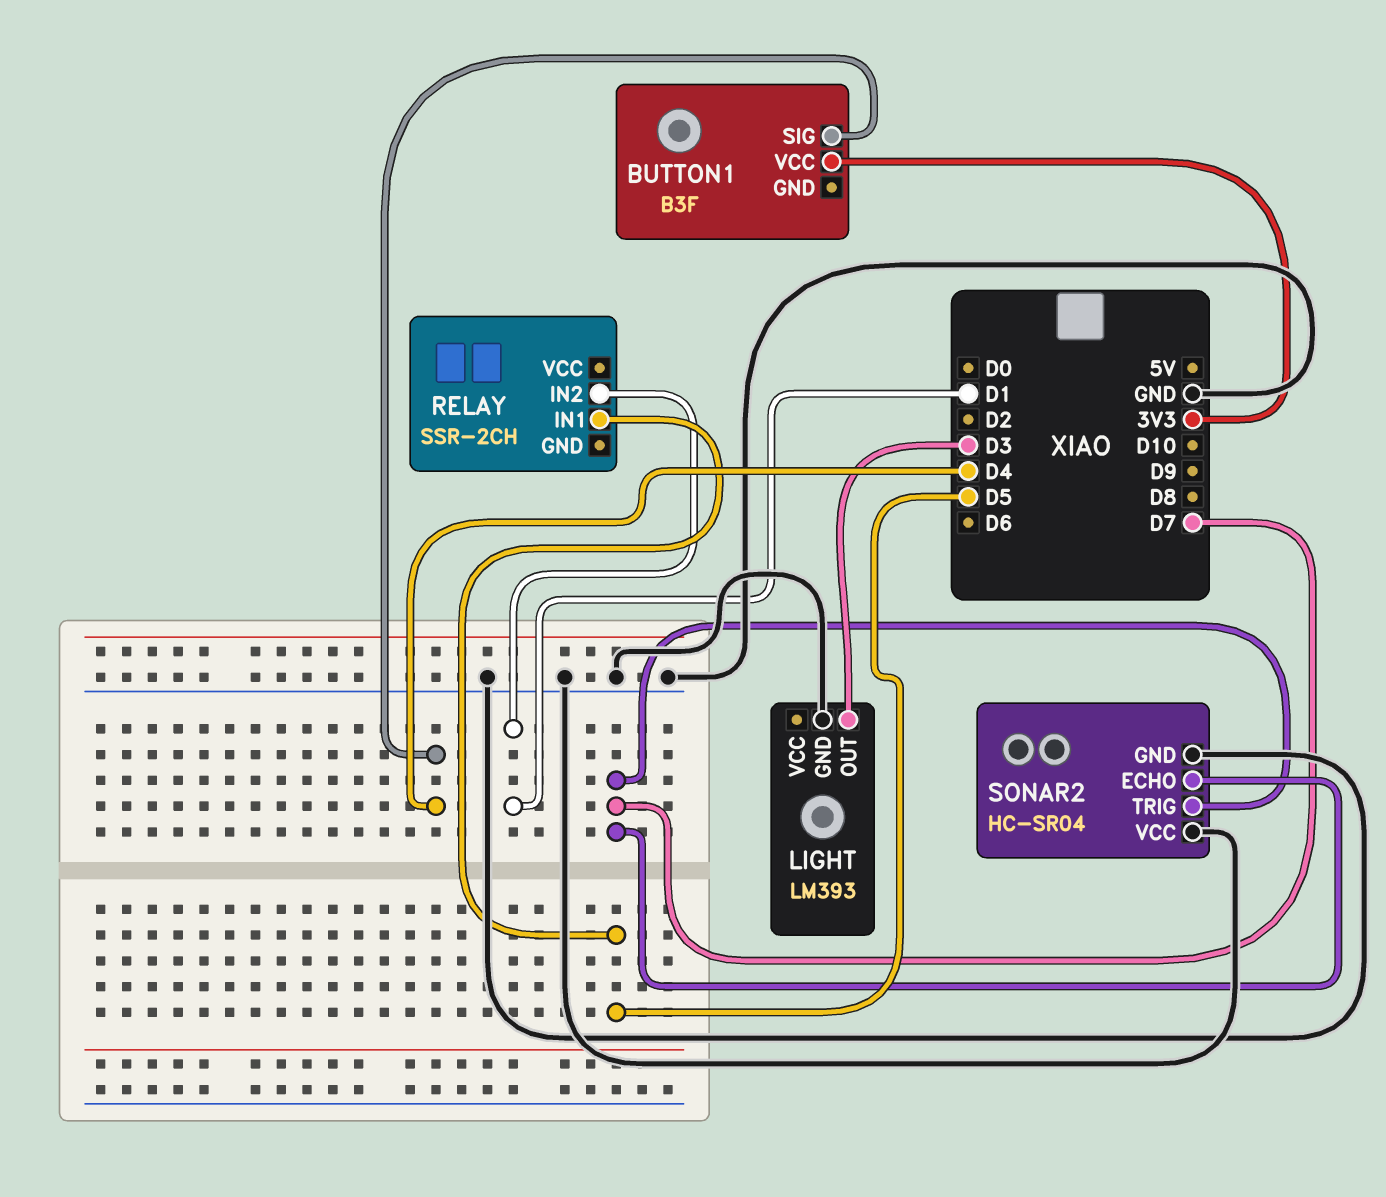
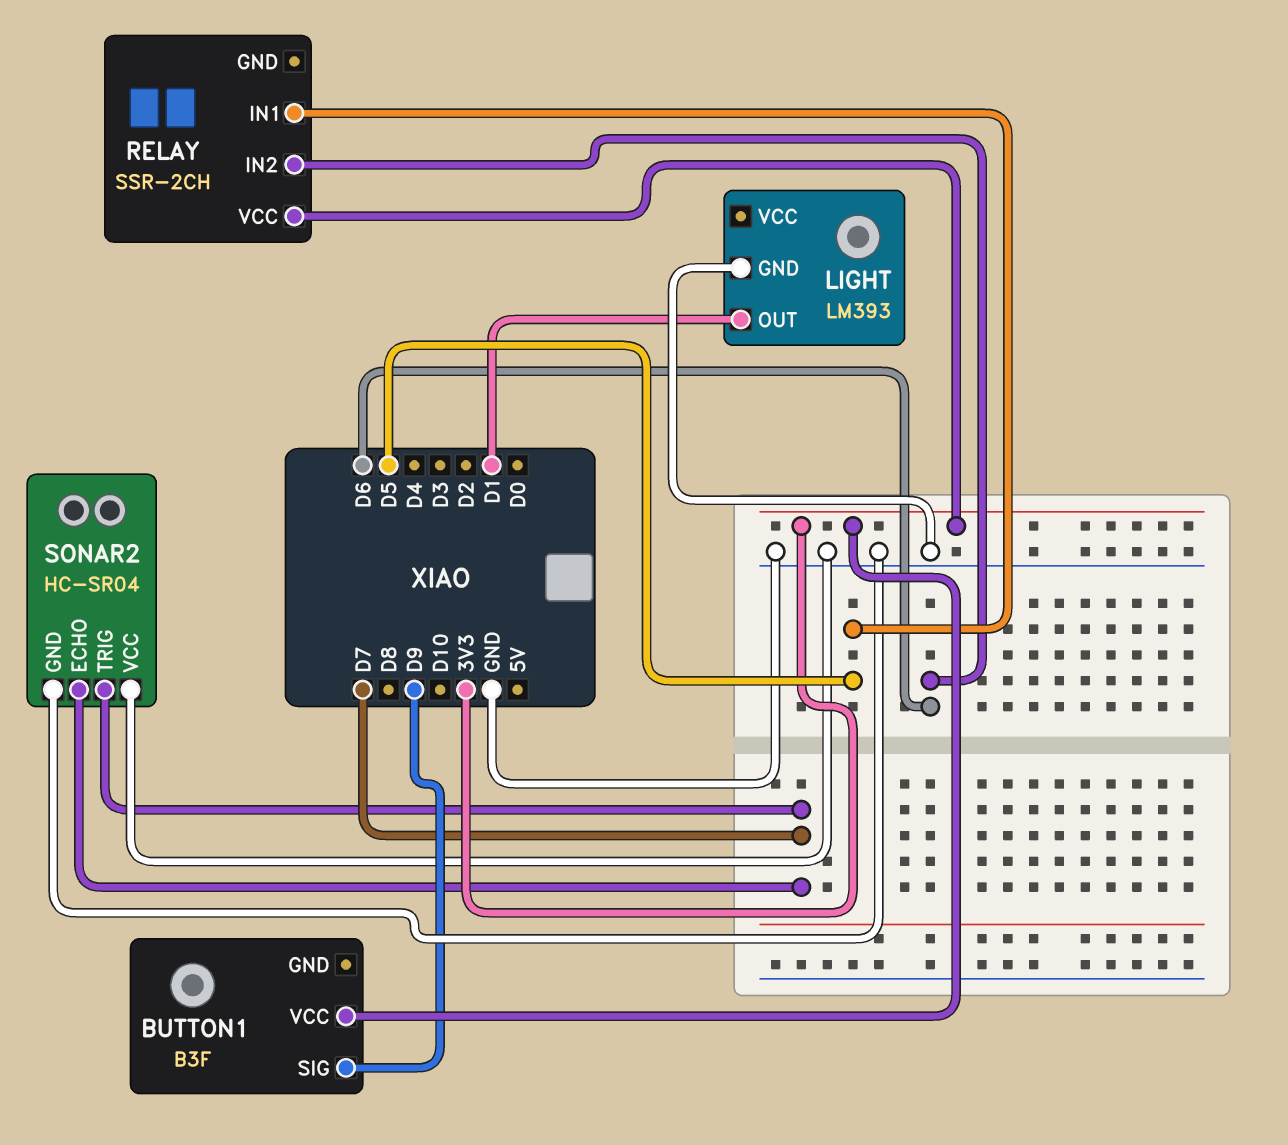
BUTTON1 pin SIG: D4 -> D9
LIGHT pin OUT: D3 -> D1
RELAY pin IN2: D1 -> D6
RELAY pin VCC: none -> 3V3

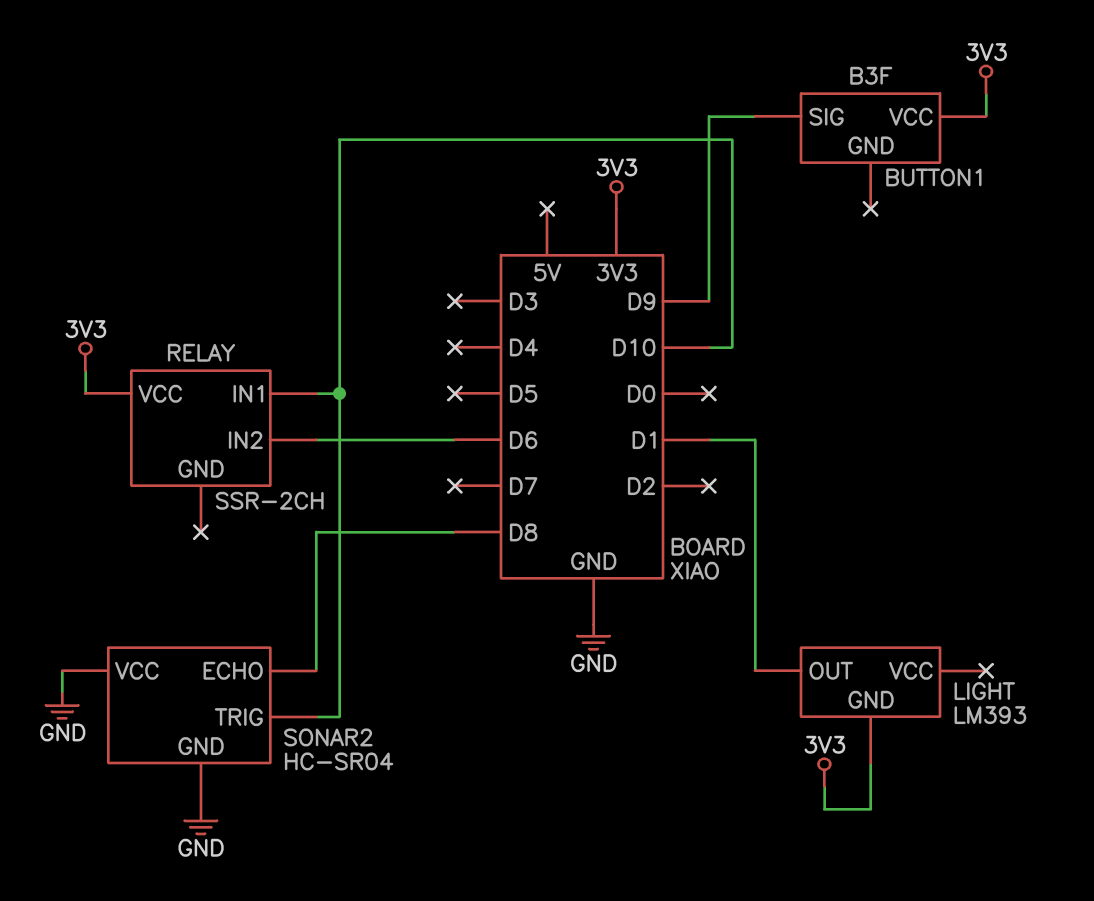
LIGHT pin GND: GND -> 3V3
RELAY pin IN1: D5 -> D10
SONAR2 pin ECHO: D7 -> D8
SONAR2 pin TRIG: D7 -> D10

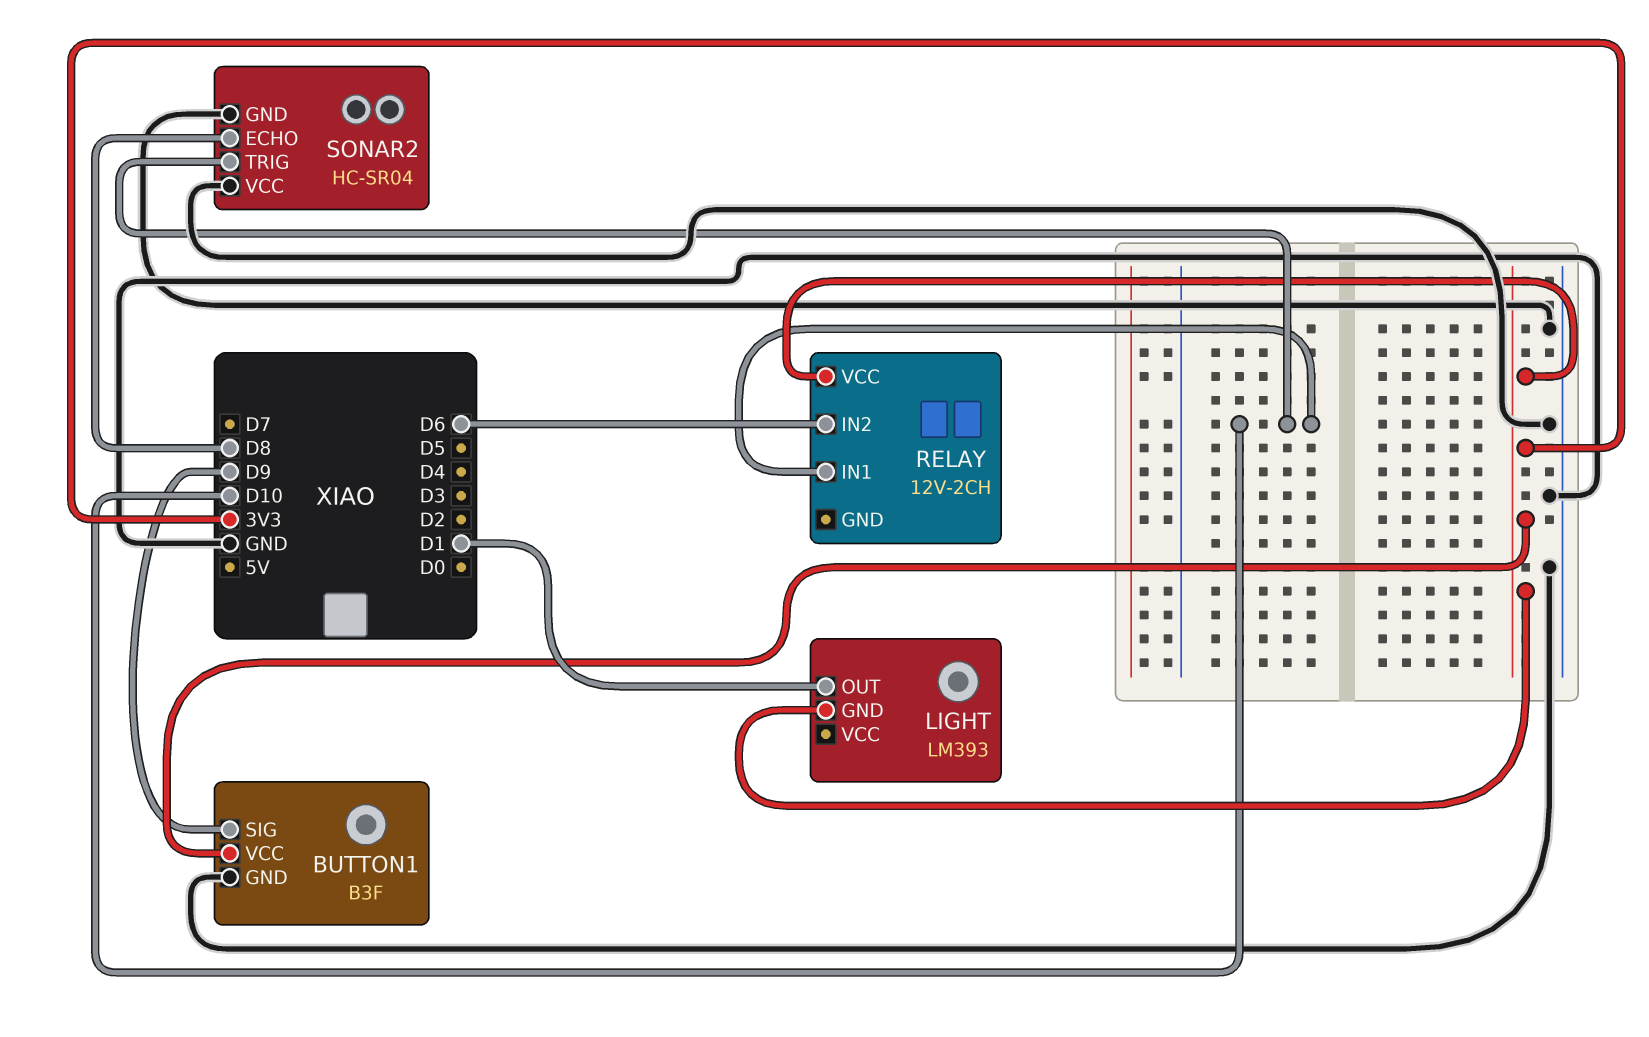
BUTTON1 pin GND: none -> GND
RELAY: SSR-2CH -> 12V-2CH

